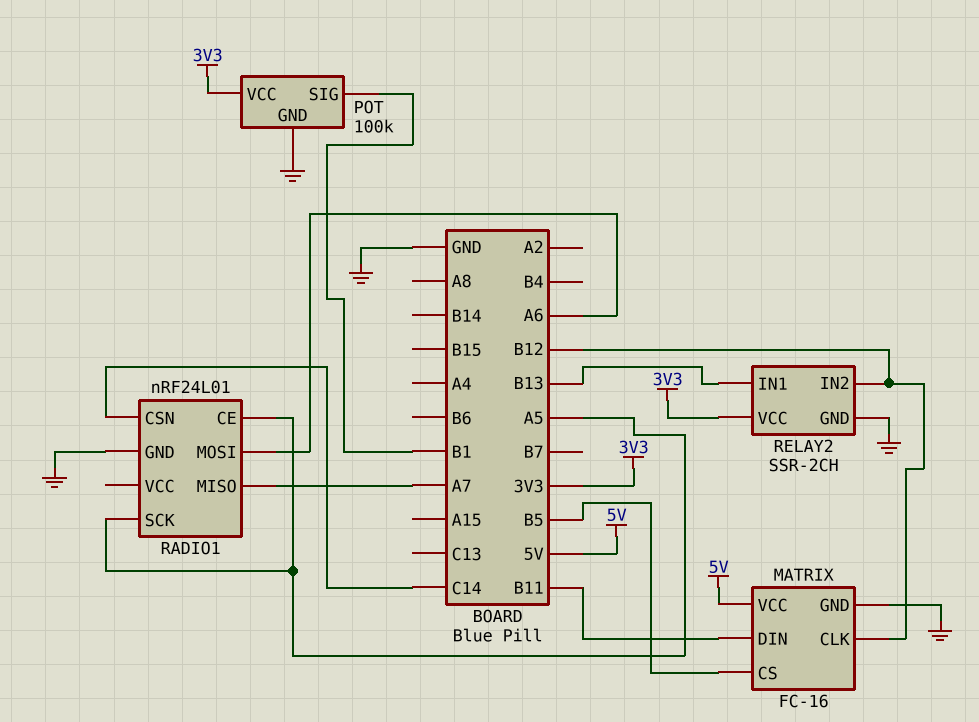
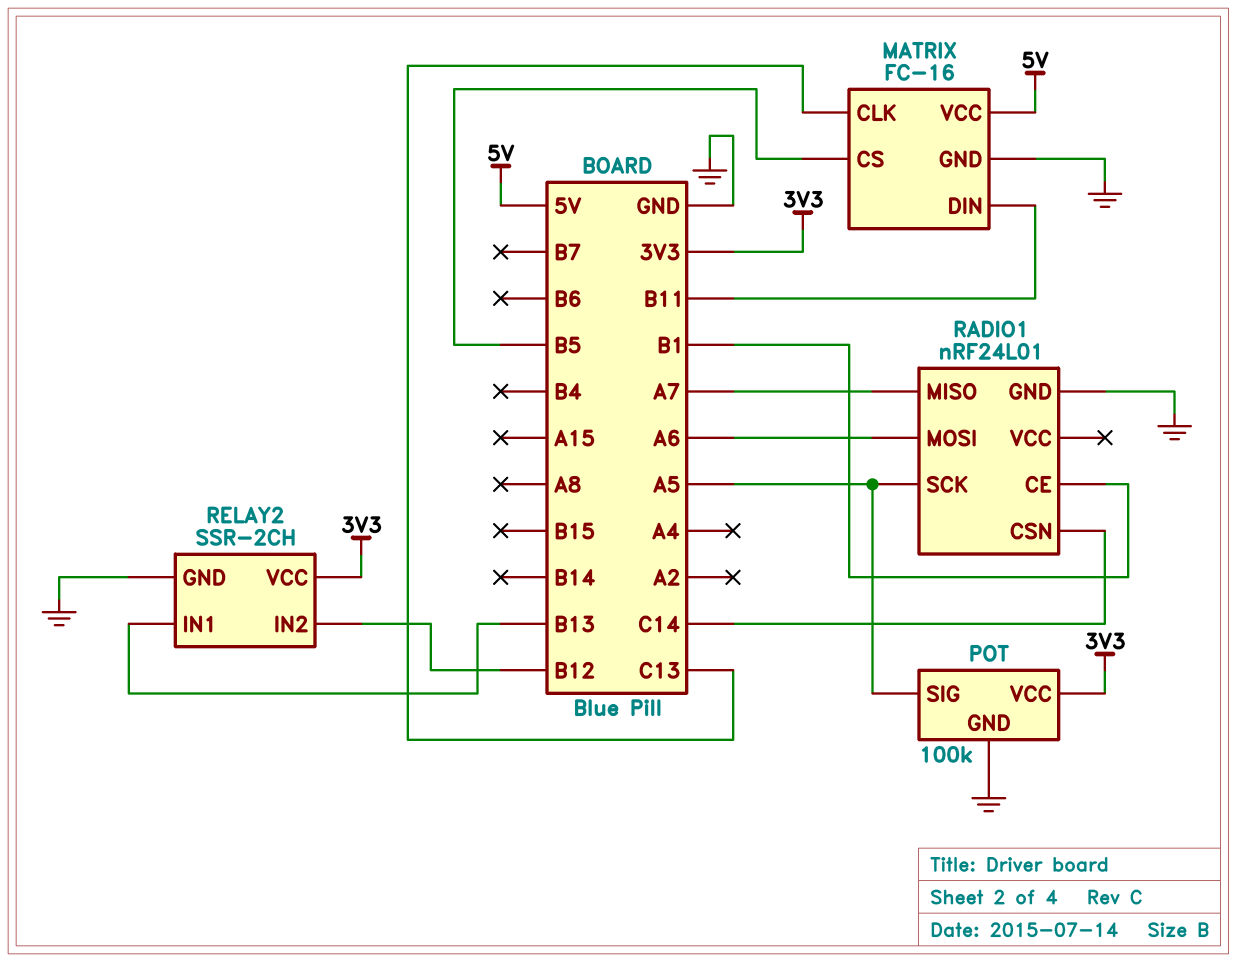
MATRIX pin CLK: B12 -> C13
POT pin SIG: B1 -> A5
RADIO1 pin CE: A5 -> B1

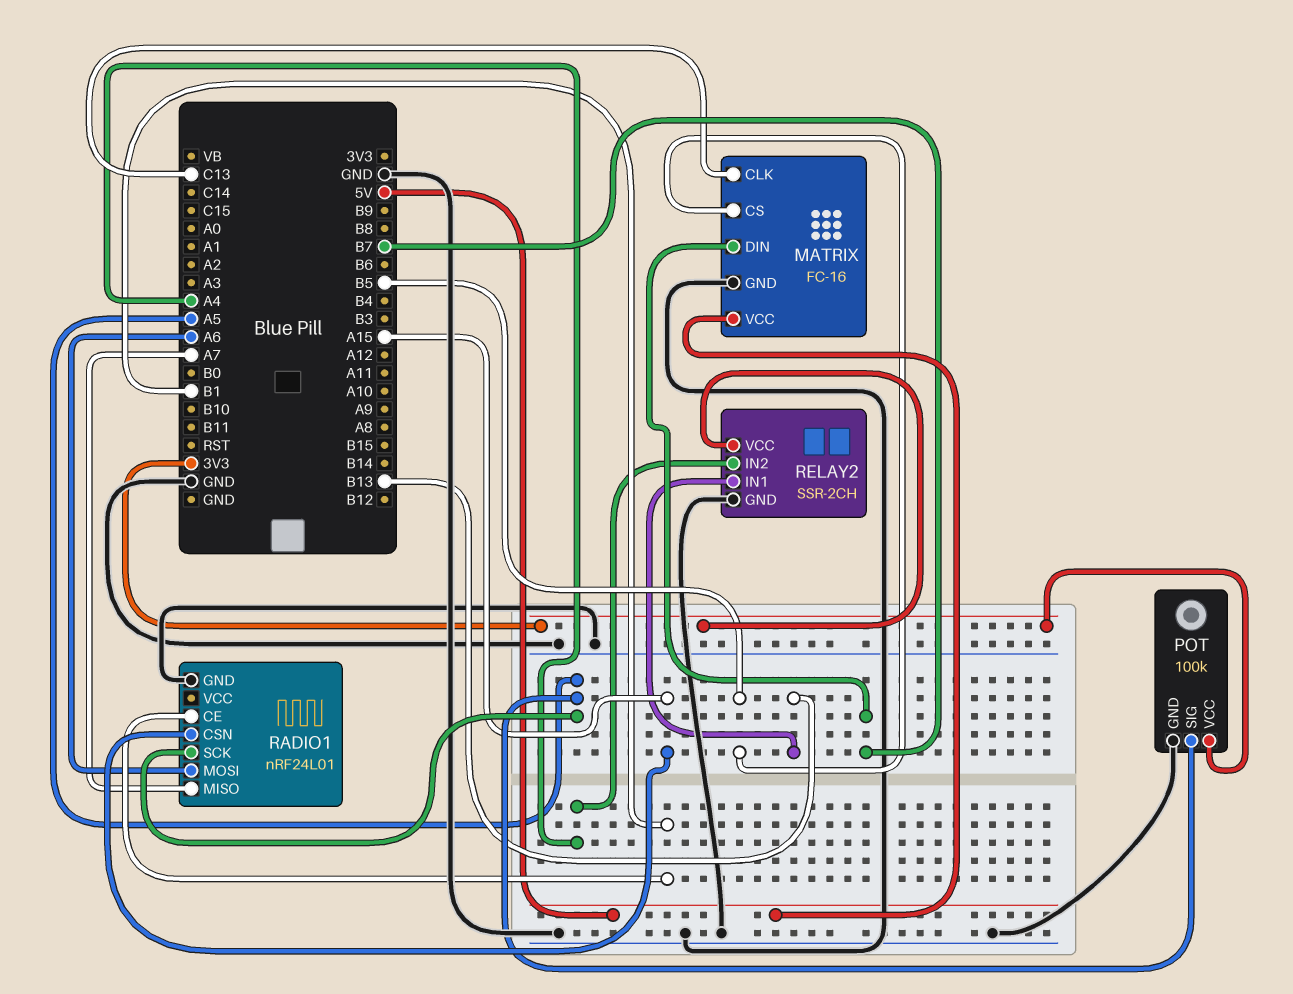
MATRIX pin DIN: B11 -> B7
RADIO1 pin CSN: C14 -> A15
RELAY2 pin IN2: B12 -> A4

